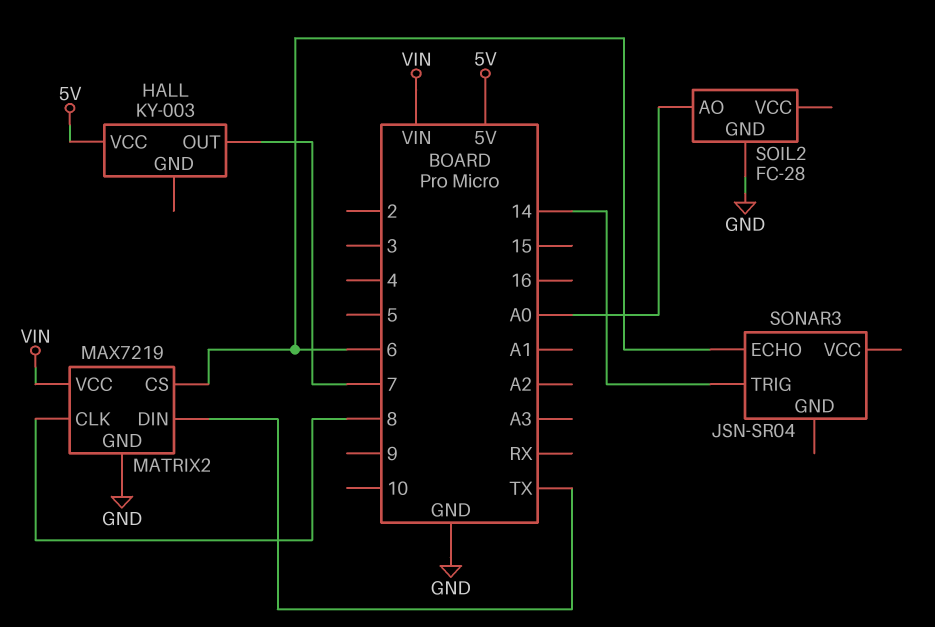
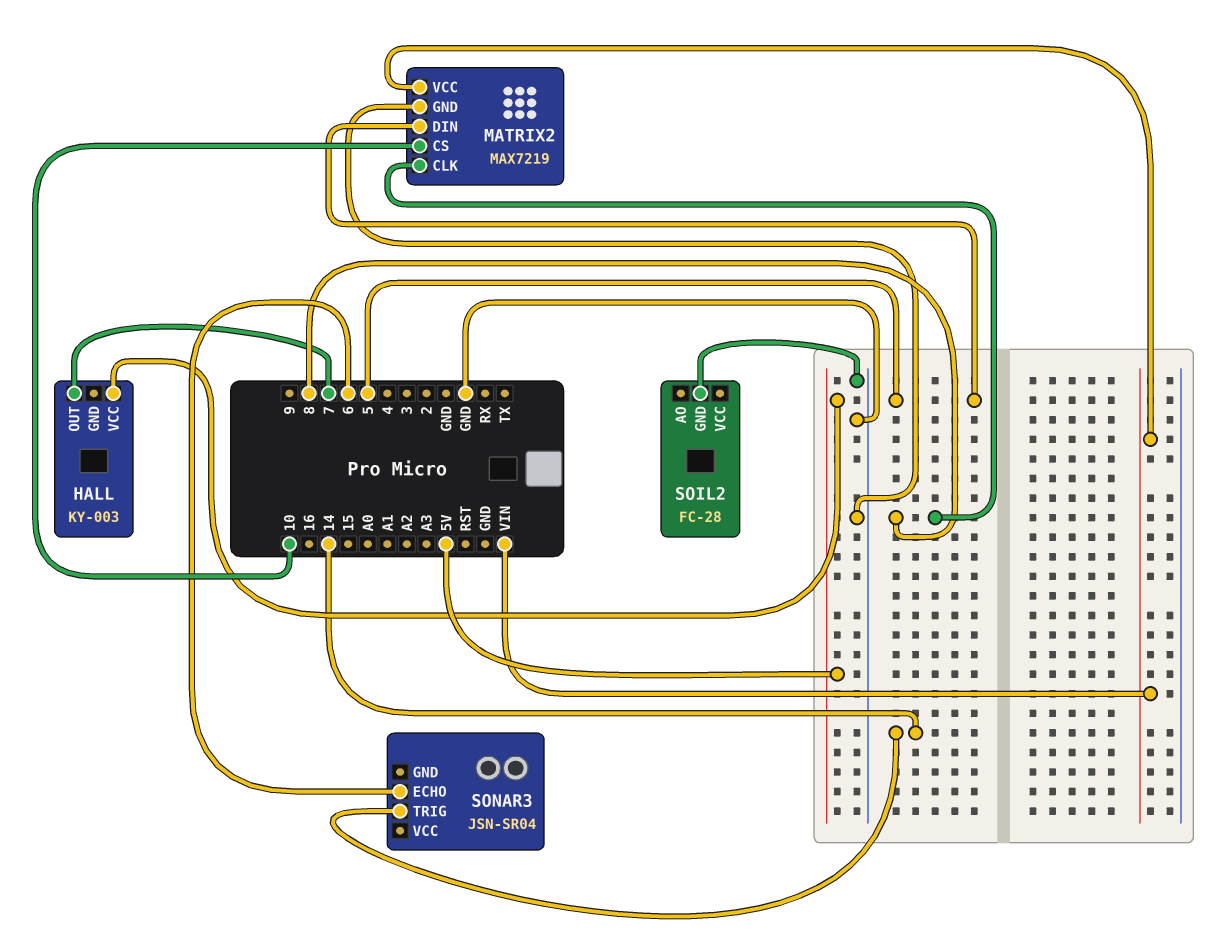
MATRIX2 pin CS: 6 -> 10
MATRIX2 pin DIN: TX -> 5
SOIL2 pin AO: A0 -> none

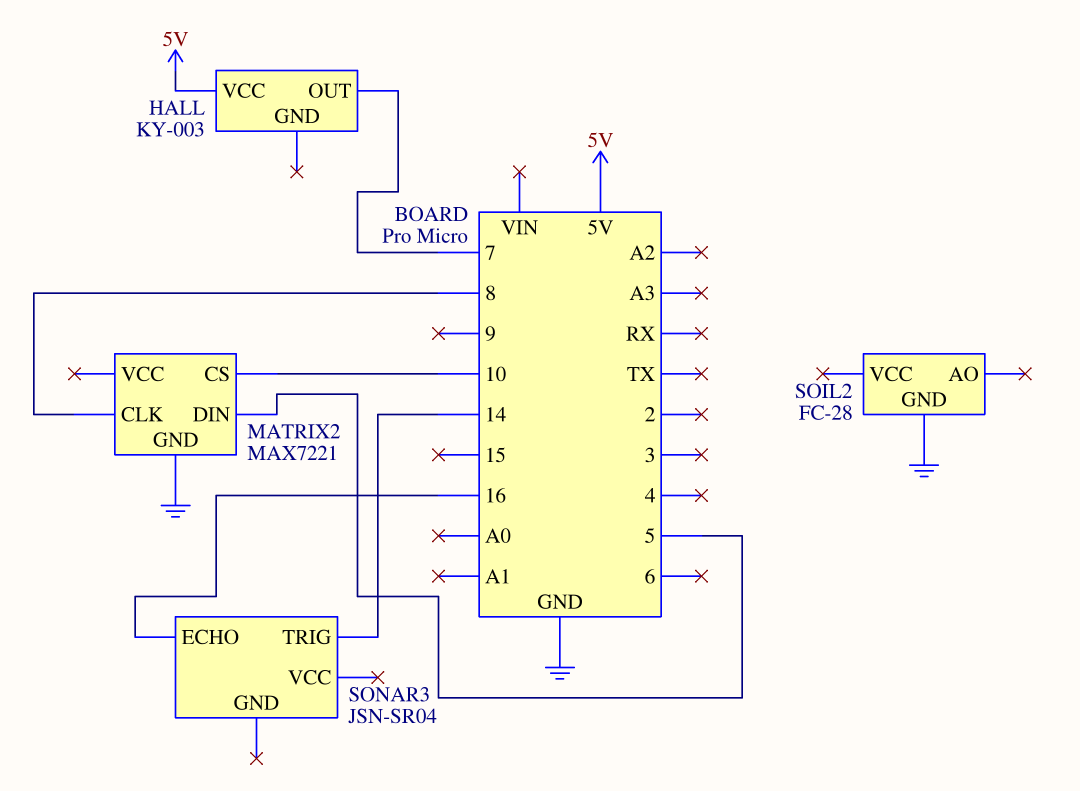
MATRIX2: MAX7219 -> MAX7221
MATRIX2 pin VCC: VIN -> none
SONAR3 pin ECHO: 6 -> 16

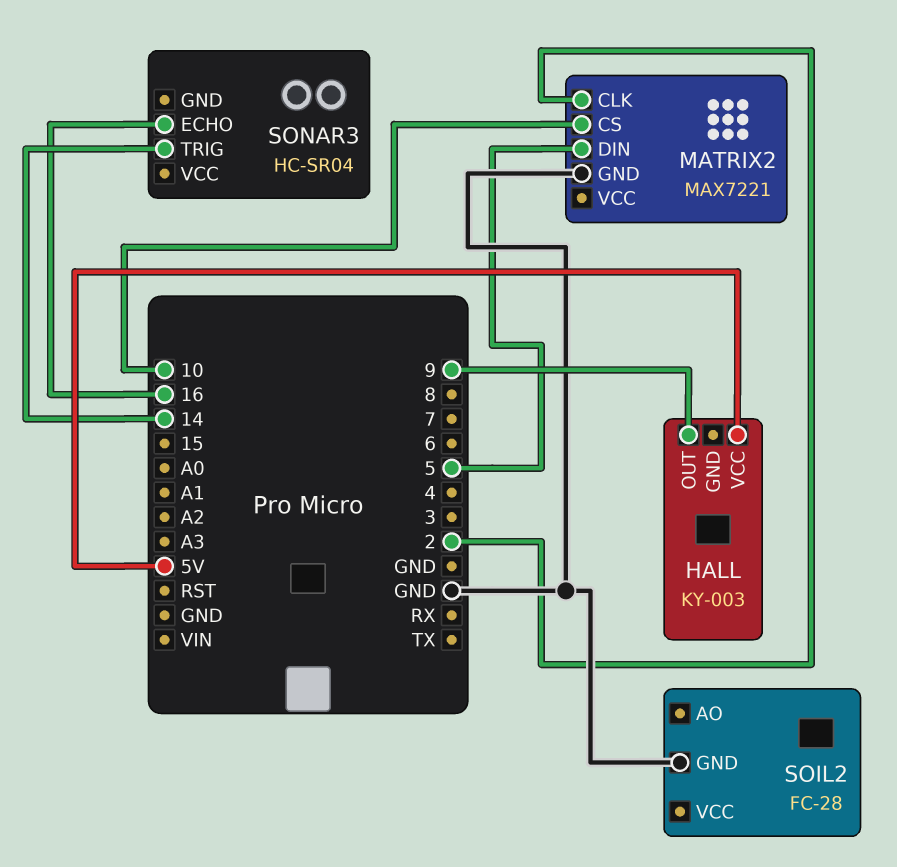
HALL pin OUT: 7 -> 9
MATRIX2 pin CLK: 8 -> 2
SONAR3: JSN-SR04 -> HC-SR04

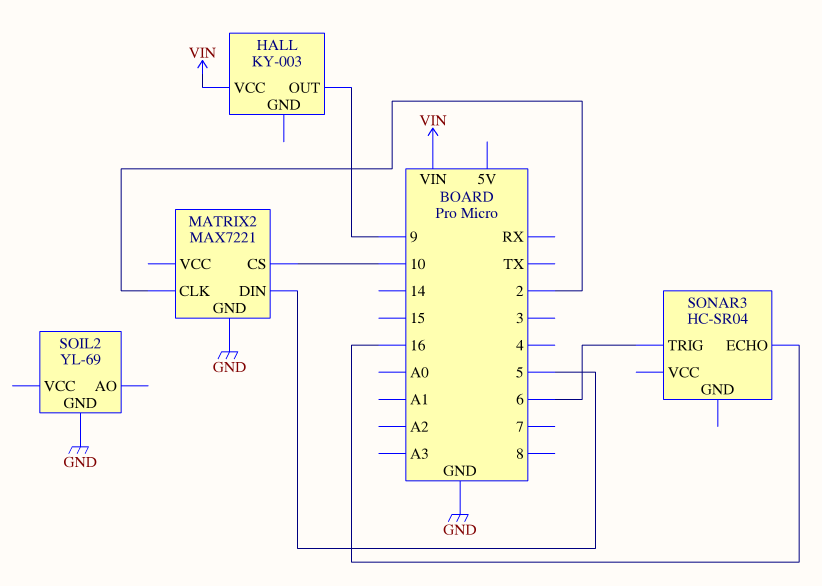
HALL pin VCC: 5V -> VIN
SOIL2: FC-28 -> YL-69
SONAR3 pin TRIG: 14 -> 6

